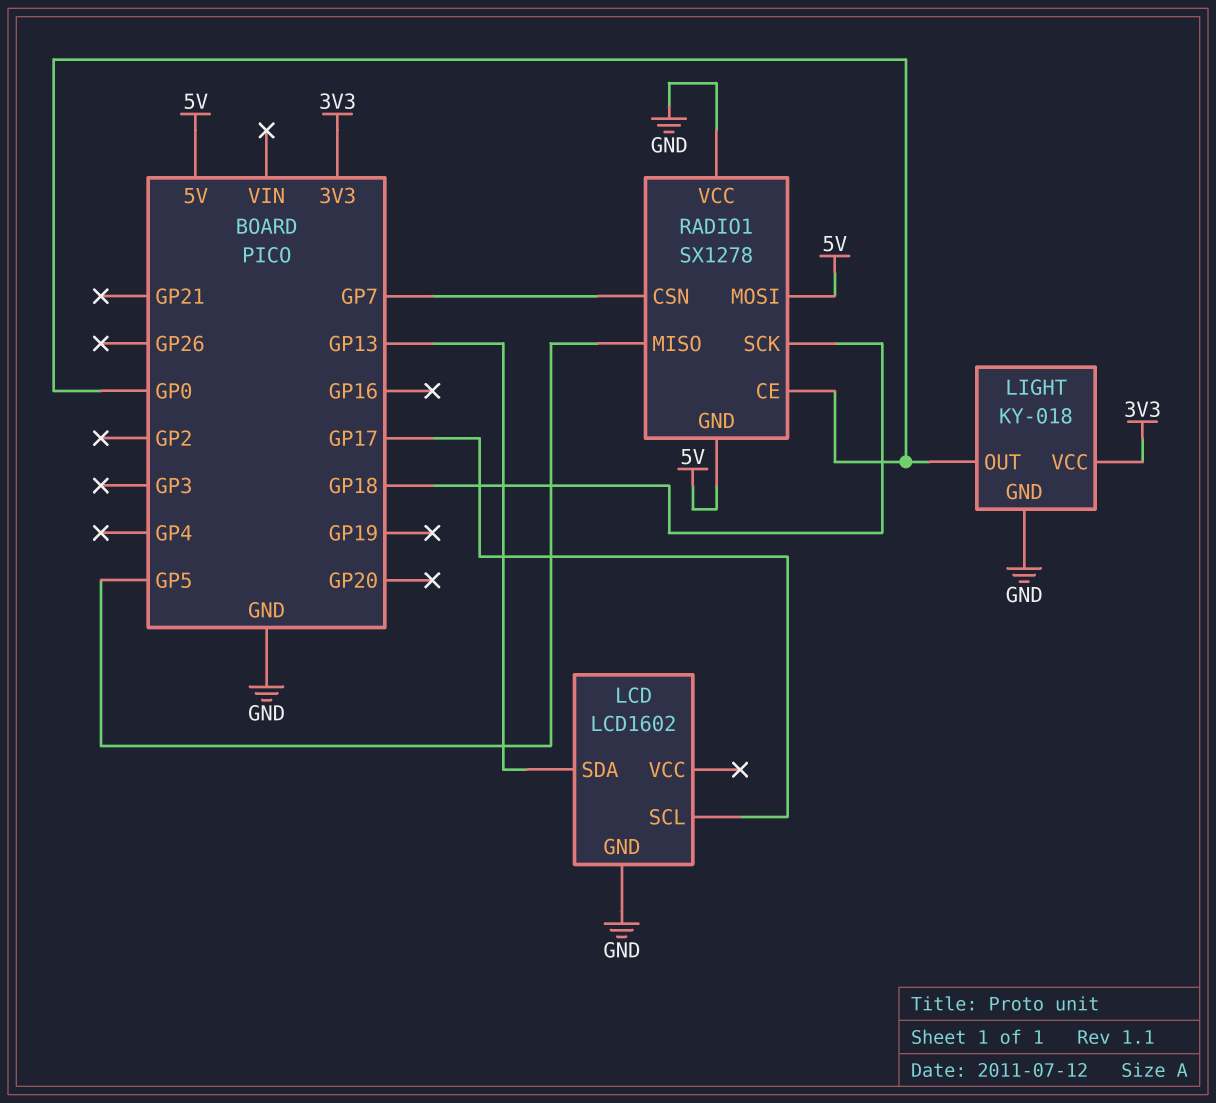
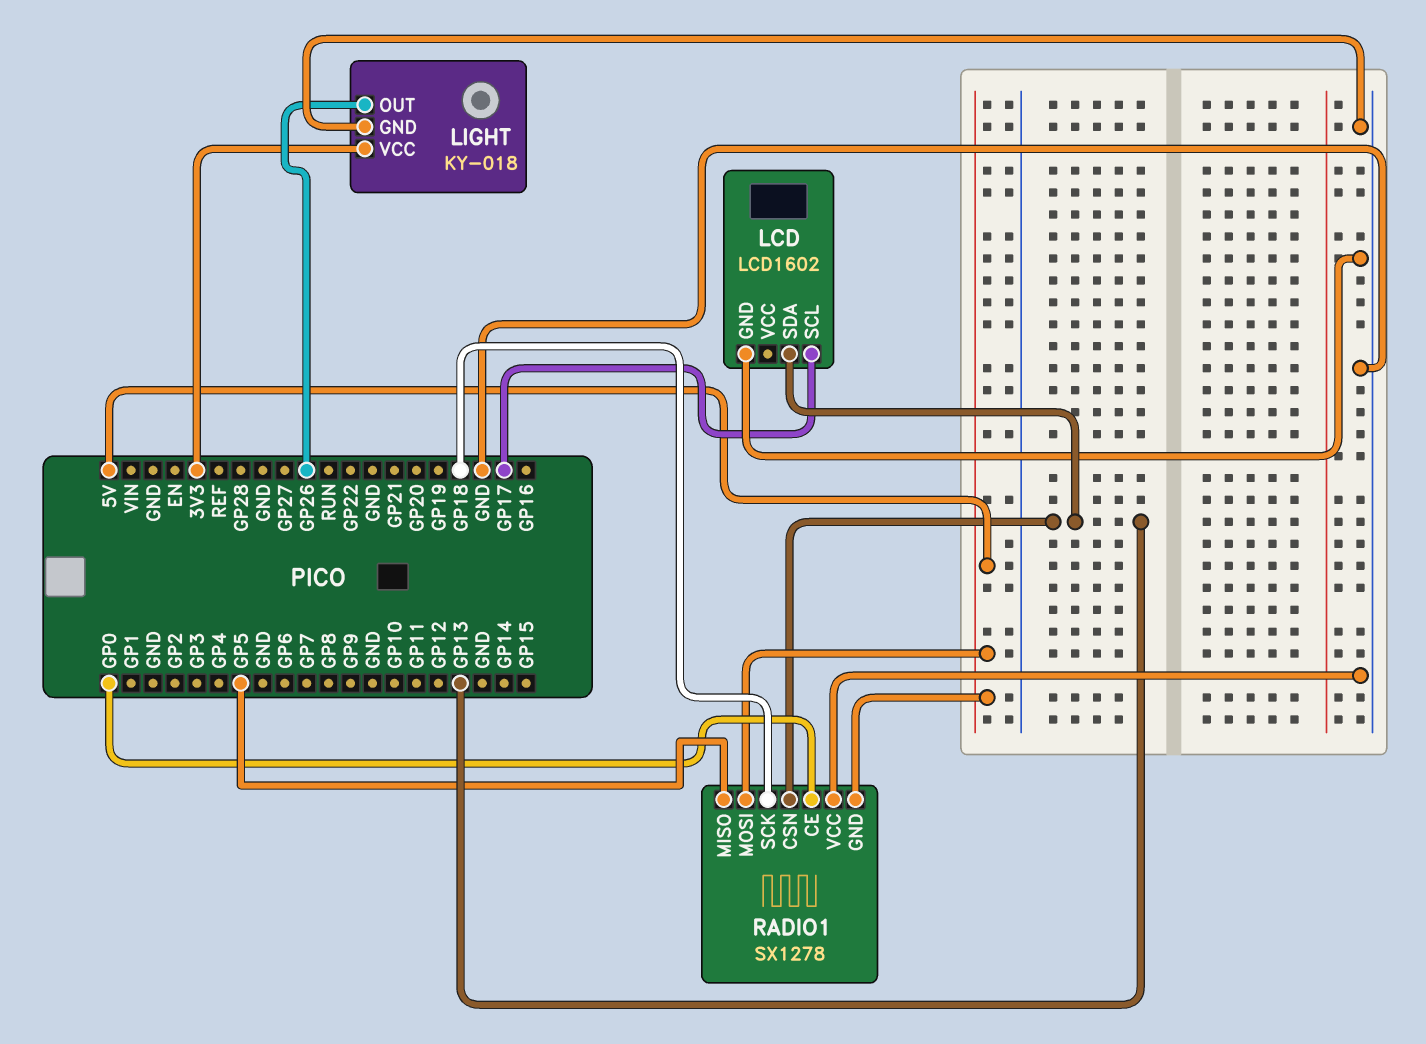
LIGHT pin OUT: GP0 -> GP26
RADIO1 pin CSN: GP7 -> GP13

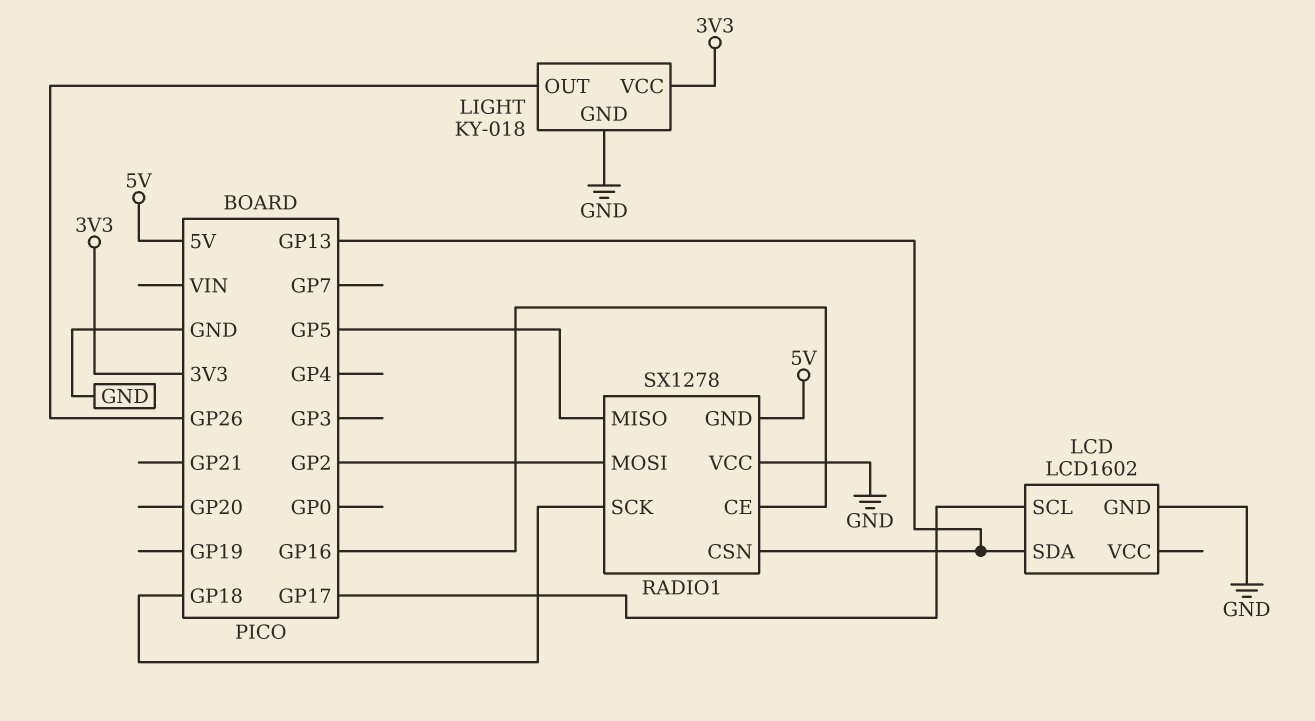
RADIO1 pin CE: GP0 -> GP16
RADIO1 pin MOSI: 5V -> GP2

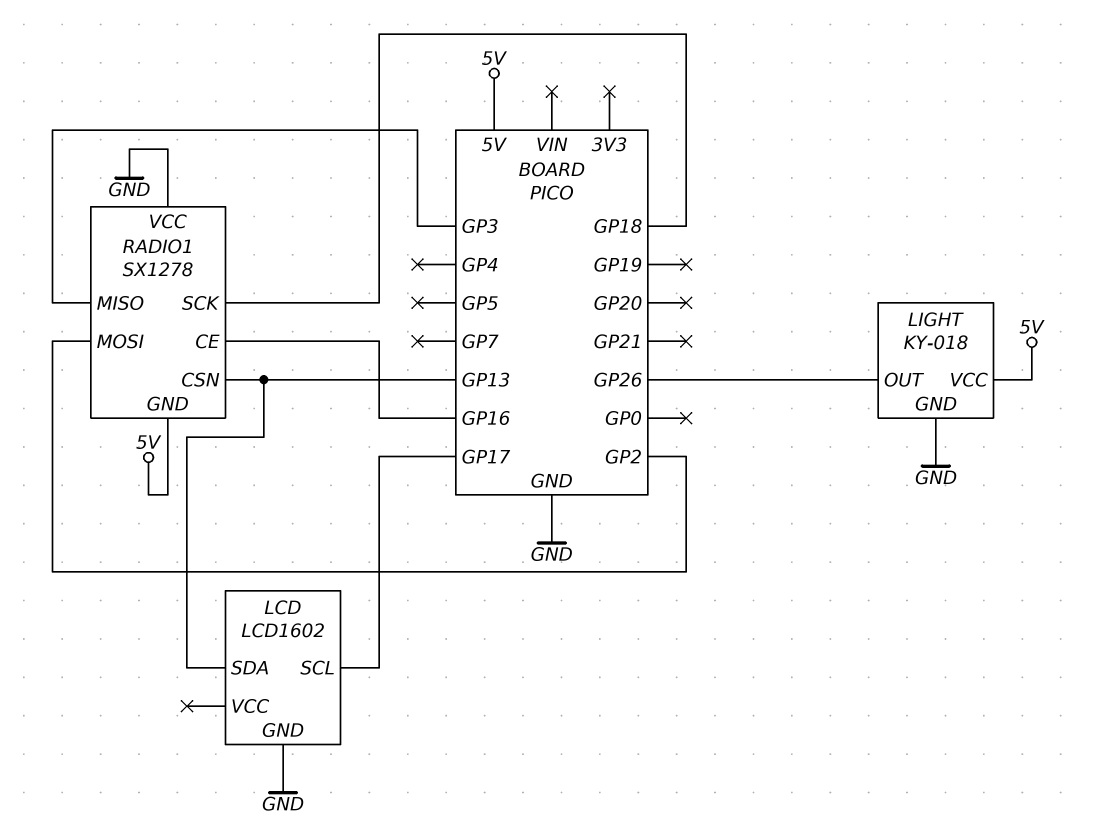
LIGHT pin VCC: 3V3 -> 5V
RADIO1 pin MISO: GP5 -> GP3

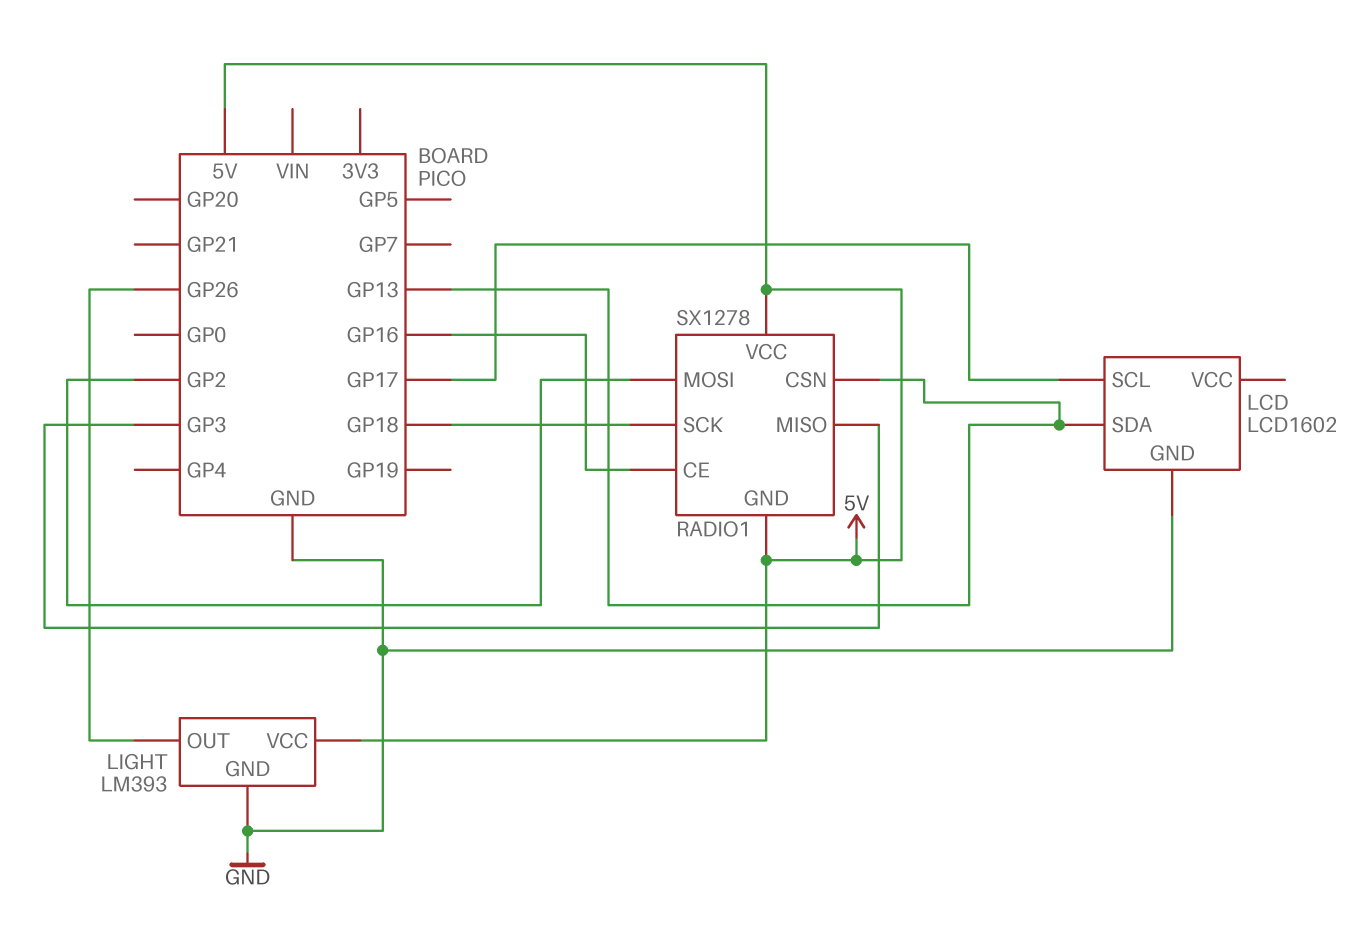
LIGHT: KY-018 -> LM393
RADIO1 pin VCC: GND -> 5V

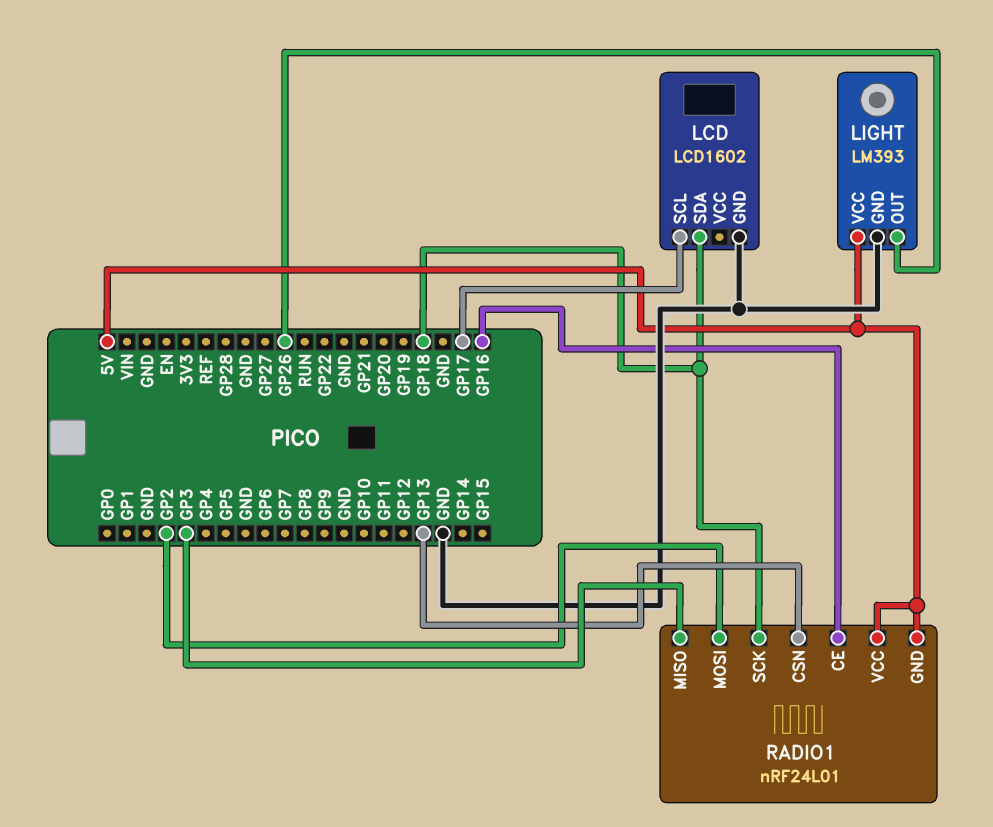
LCD pin SDA: GP13 -> GP18
RADIO1: SX1278 -> nRF24L01

